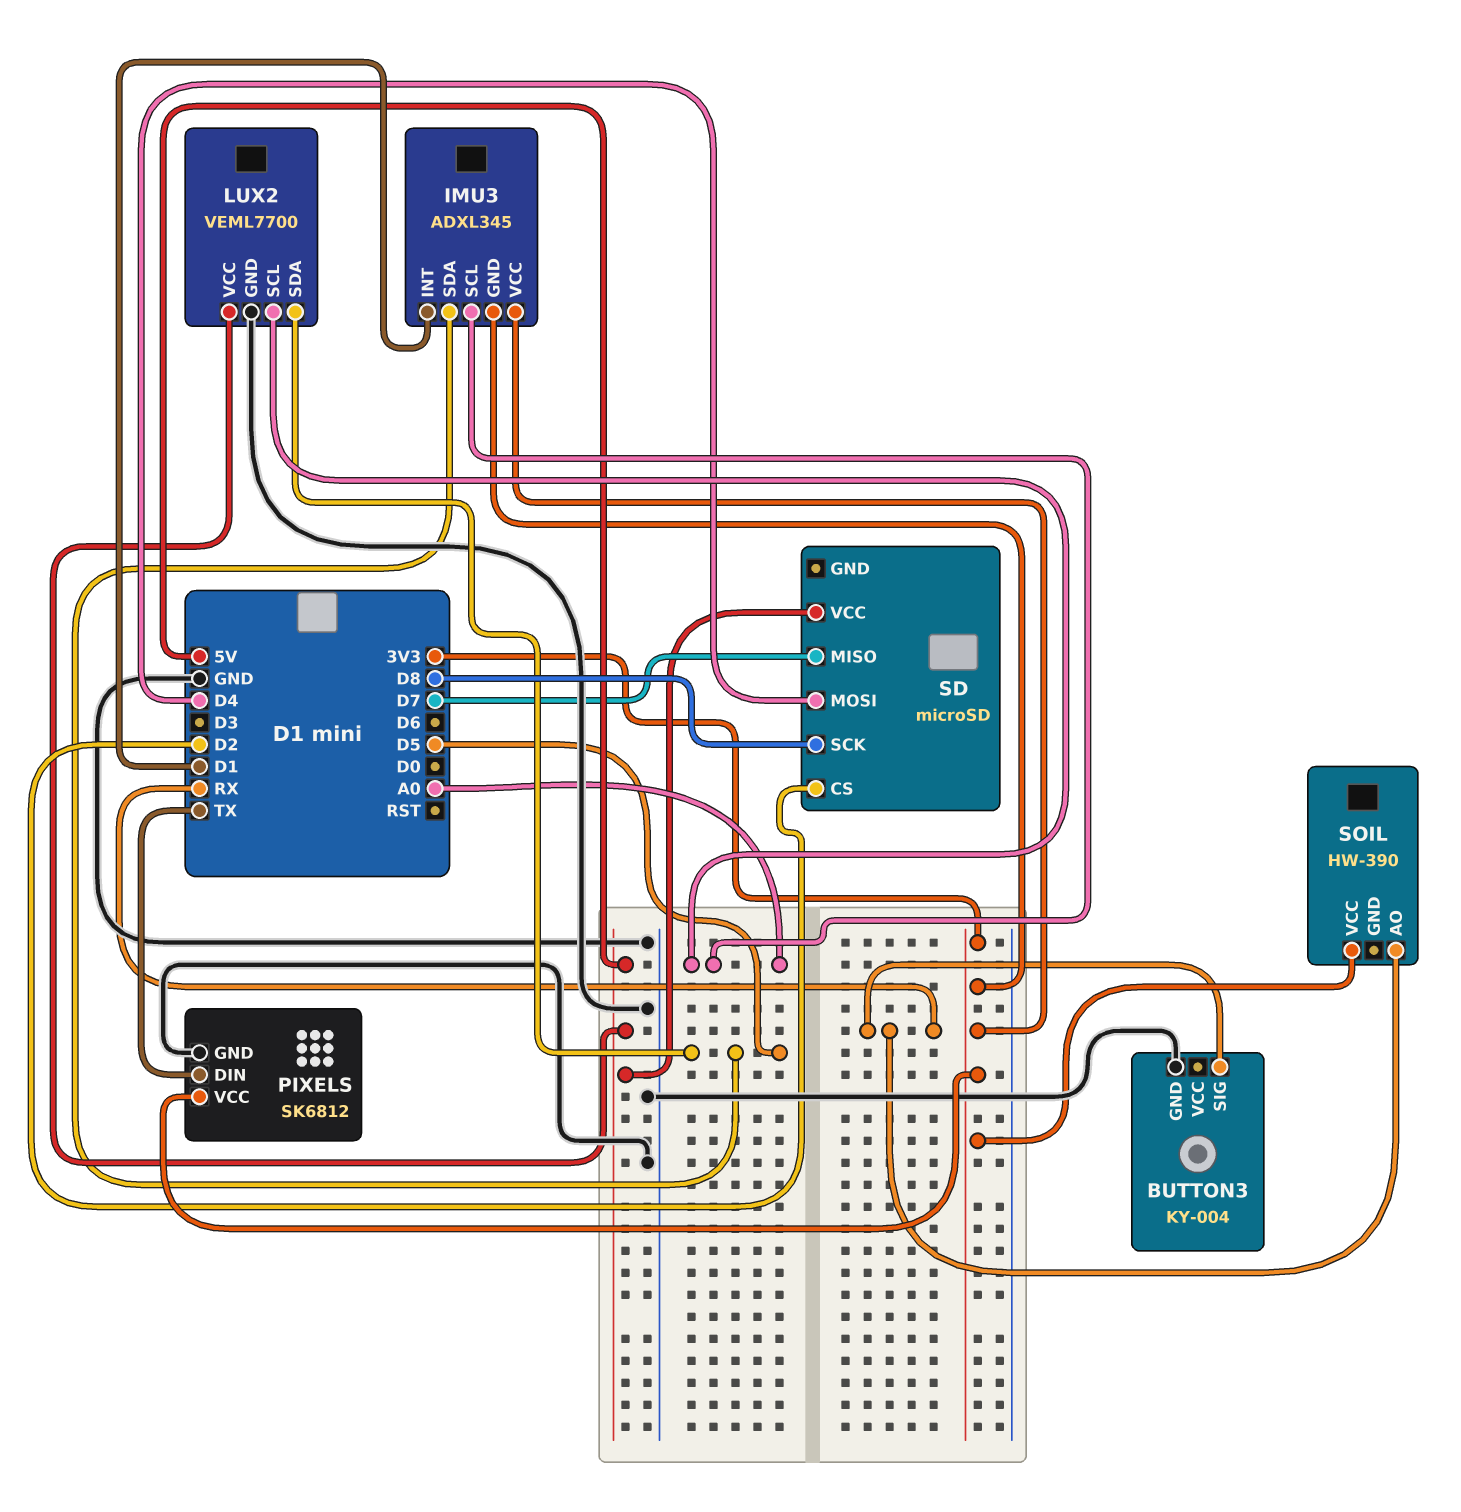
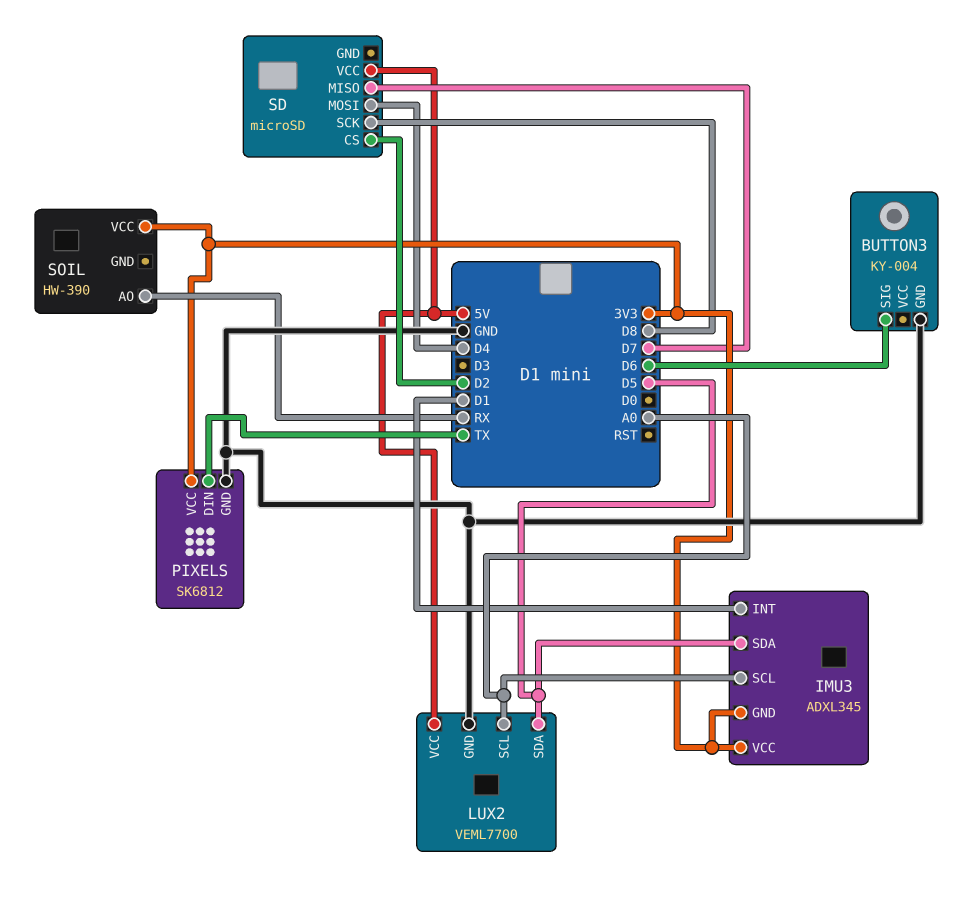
BUTTON3 pin SIG: RX -> D6

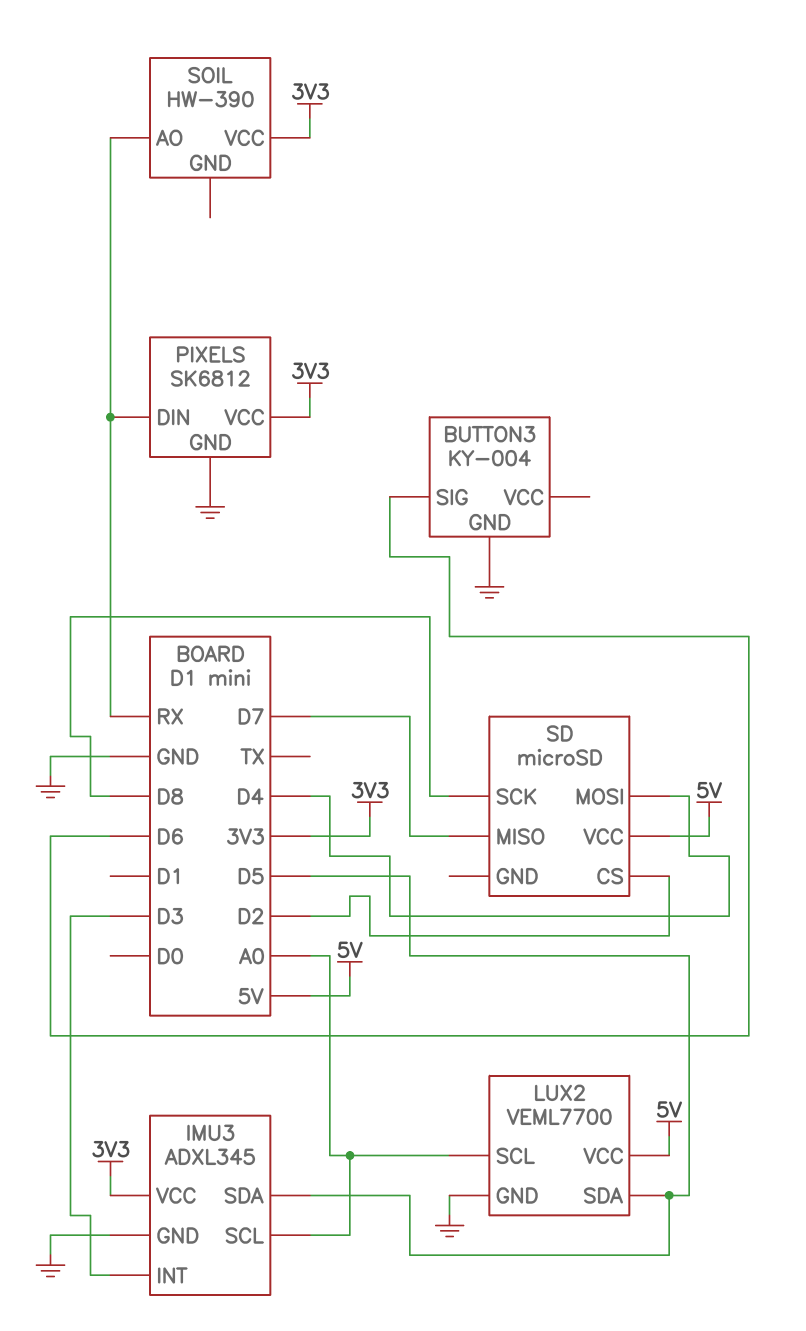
IMU3 pin GND: 3V3 -> GND
IMU3 pin INT: D1 -> D3
PIXELS pin DIN: TX -> RX

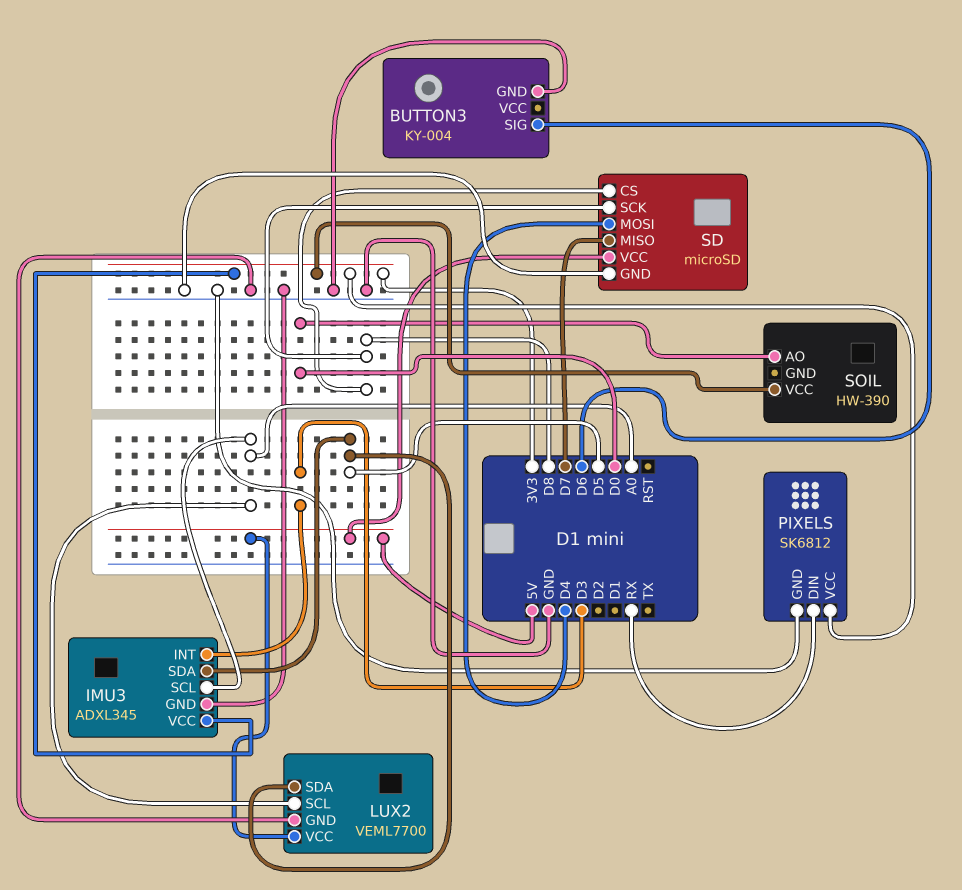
SD pin CS: D2 -> D8
SD pin GND: none -> GND
SOIL pin AO: RX -> D0

